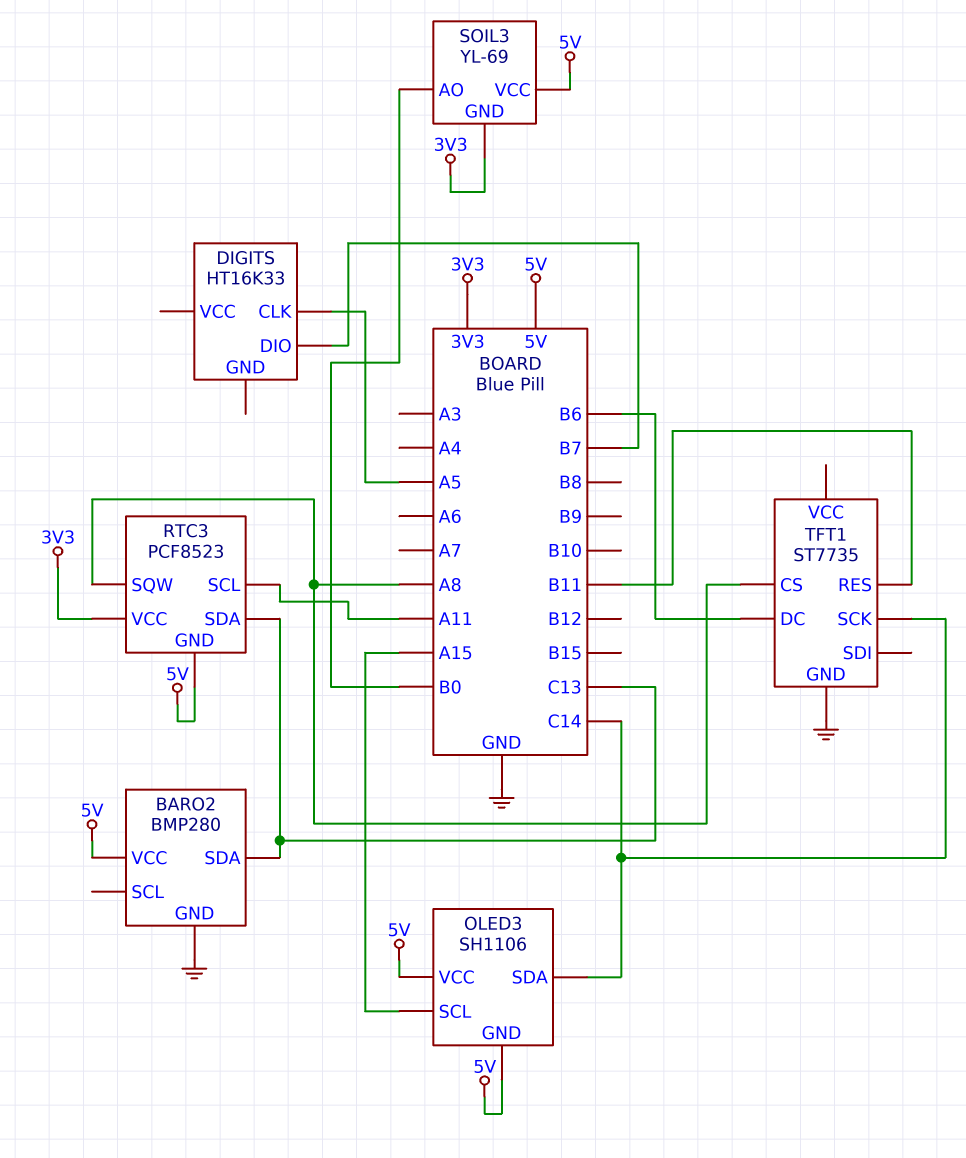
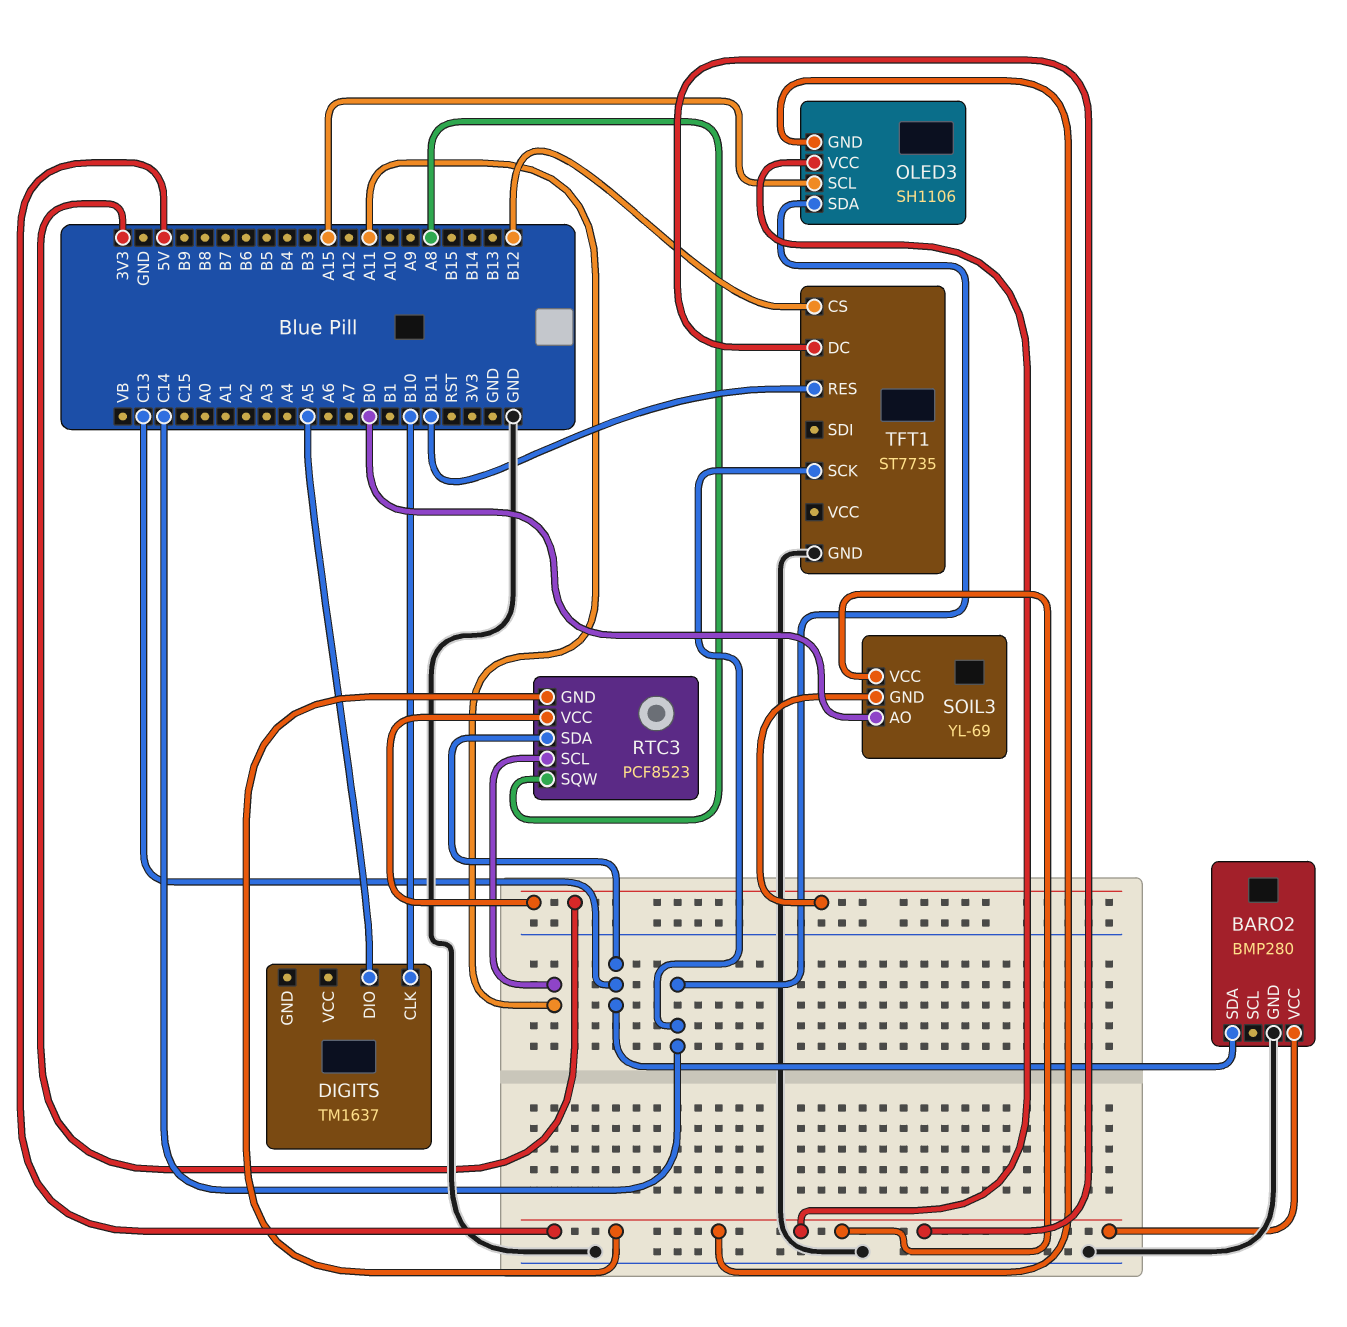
DIGITS: HT16K33 -> TM1637
DIGITS pin CLK: A5 -> B10
DIGITS pin DIO: B7 -> A5
TFT1 pin CS: A8 -> B12
TFT1 pin DC: B6 -> 5V

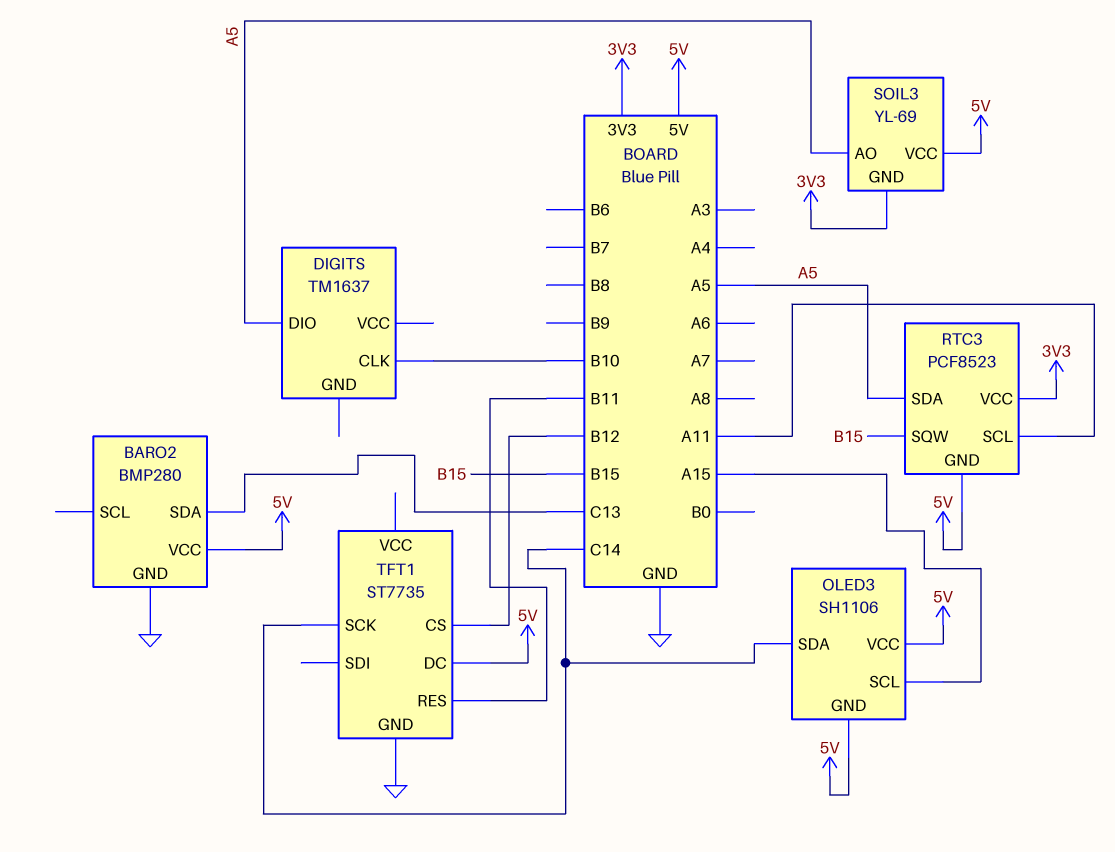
RTC3 pin SDA: C13 -> A5
RTC3 pin SQW: A8 -> B15
SOIL3 pin AO: B0 -> A5

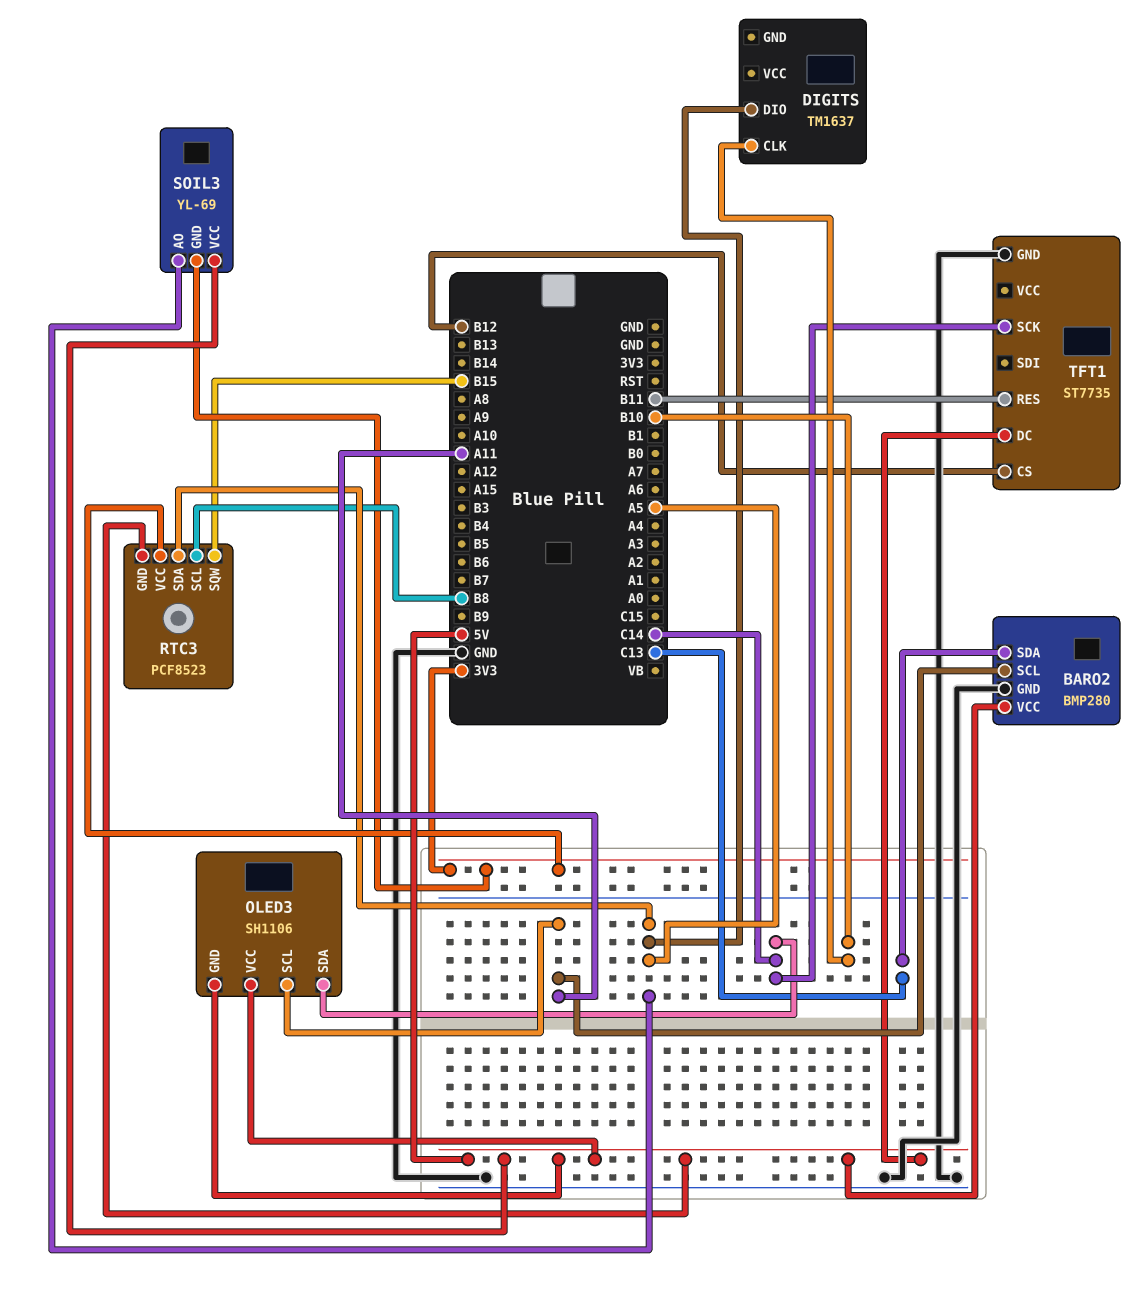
BARO2 pin SCL: none -> A11
OLED3 pin SCL: A15 -> A11
RTC3 pin SCL: A11 -> B8

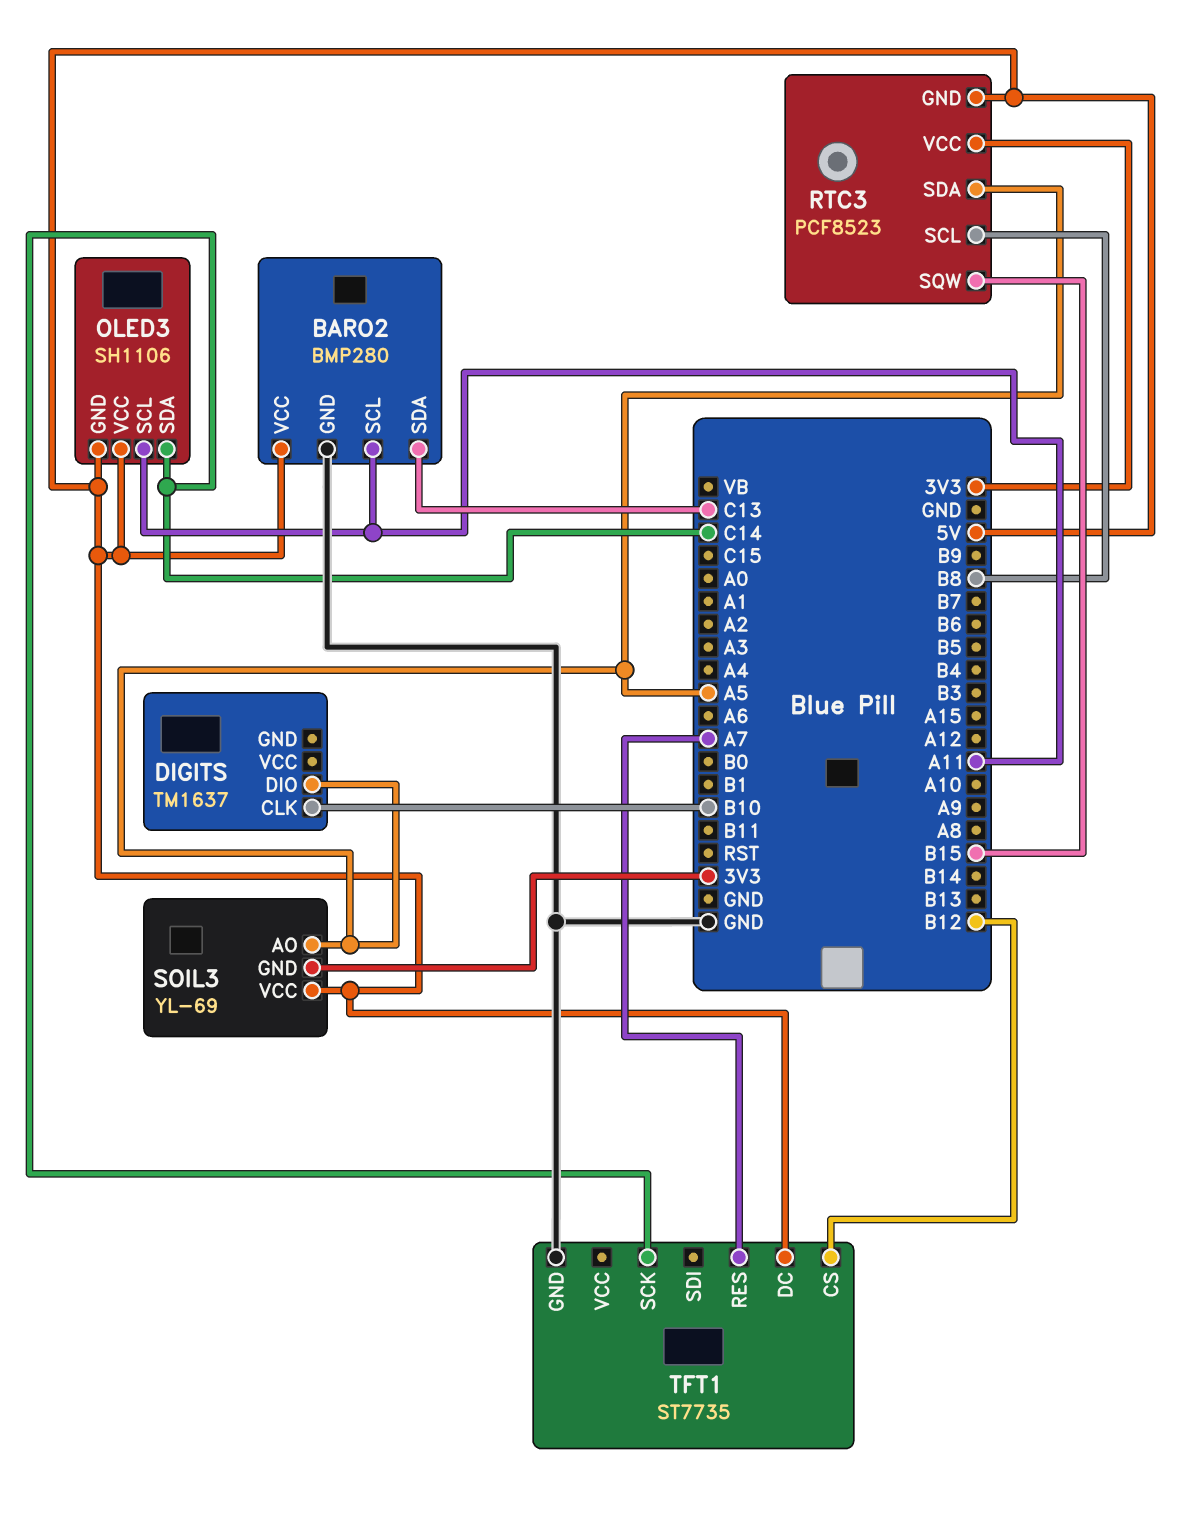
TFT1 pin RES: B11 -> A7

